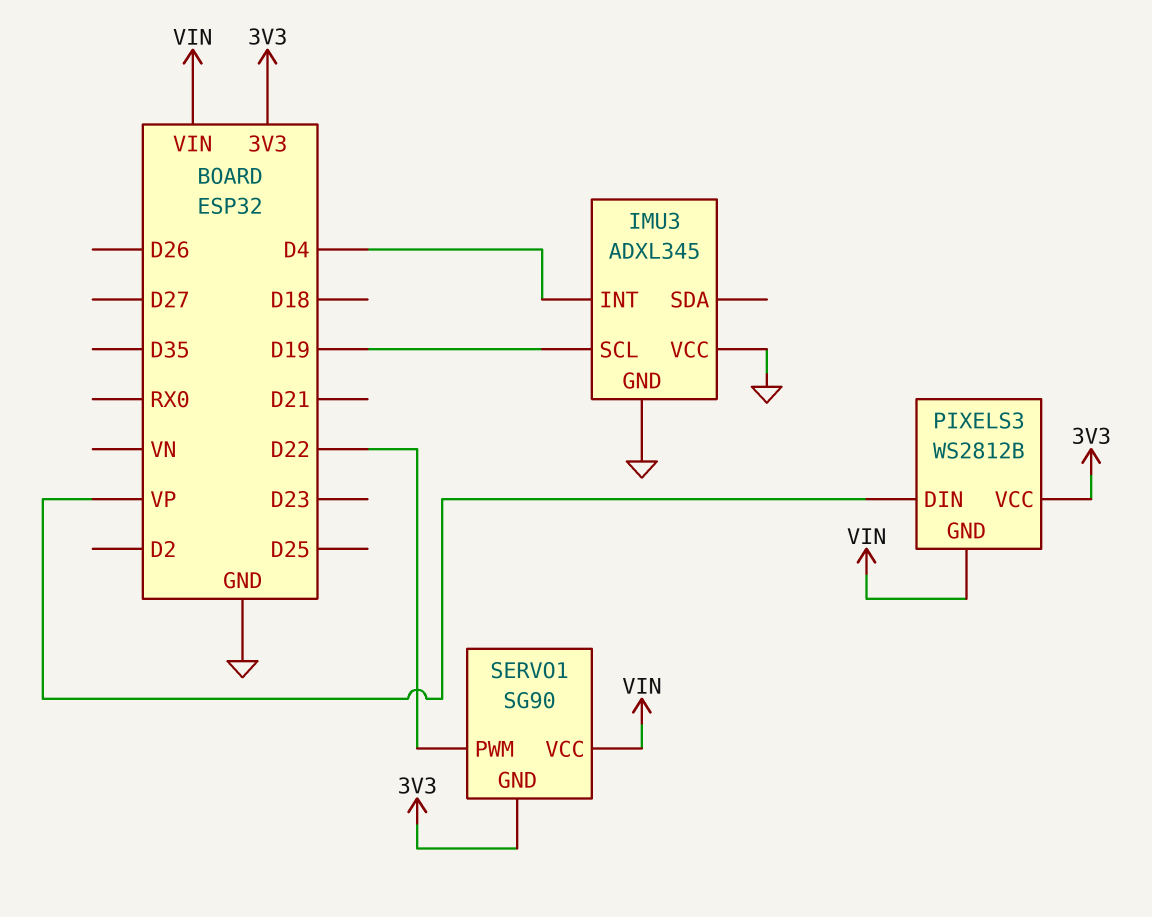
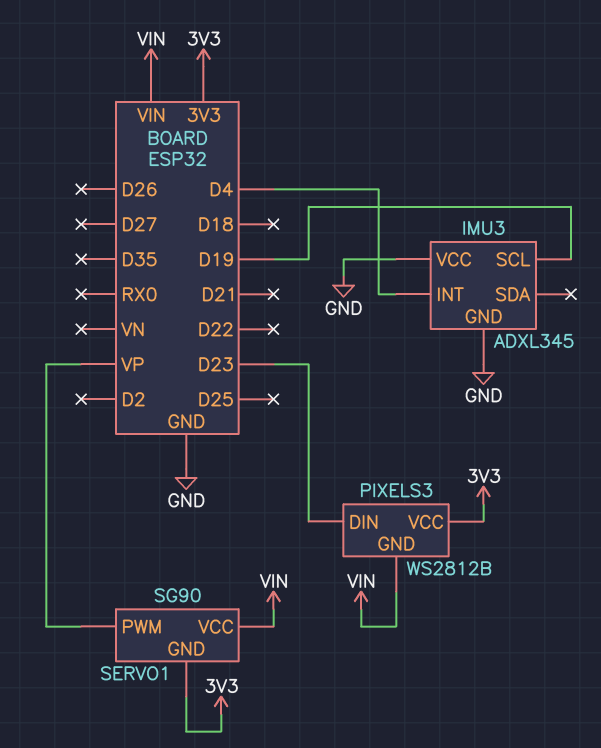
PIXELS3 pin DIN: VP -> D23
SERVO1 pin PWM: D22 -> VP

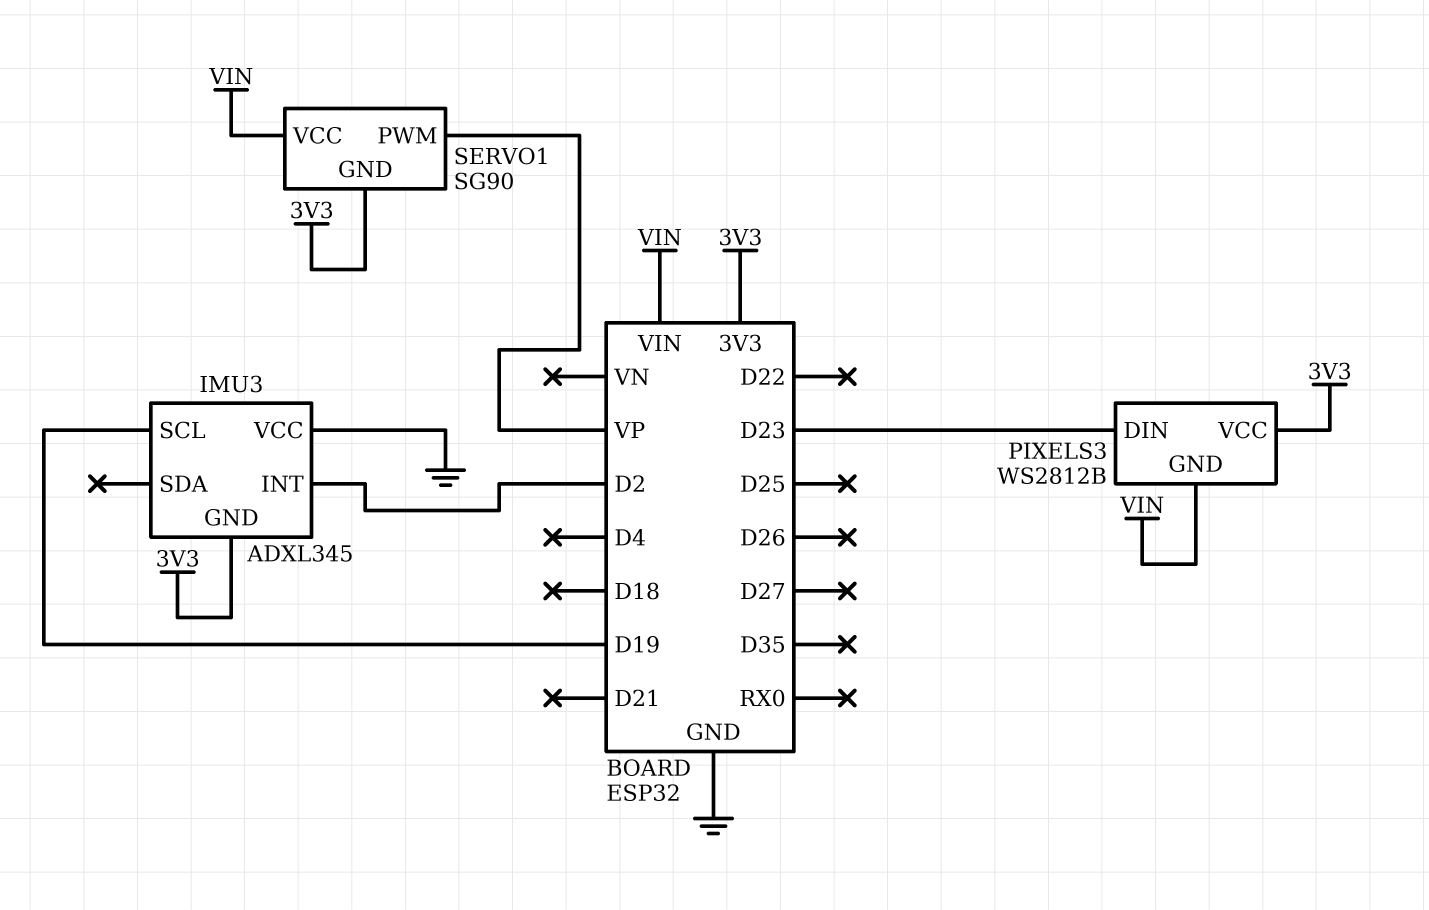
IMU3 pin GND: GND -> 3V3
IMU3 pin INT: D4 -> D2

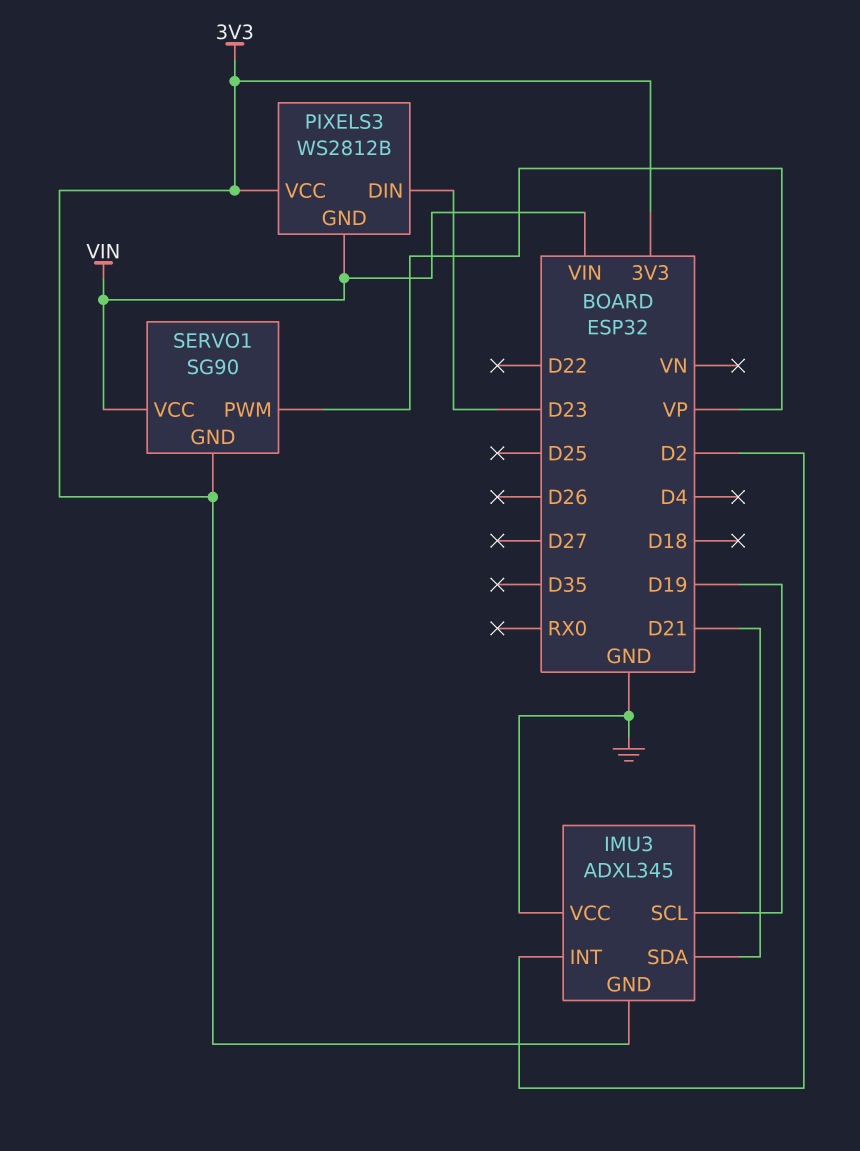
IMU3 pin SDA: none -> D21

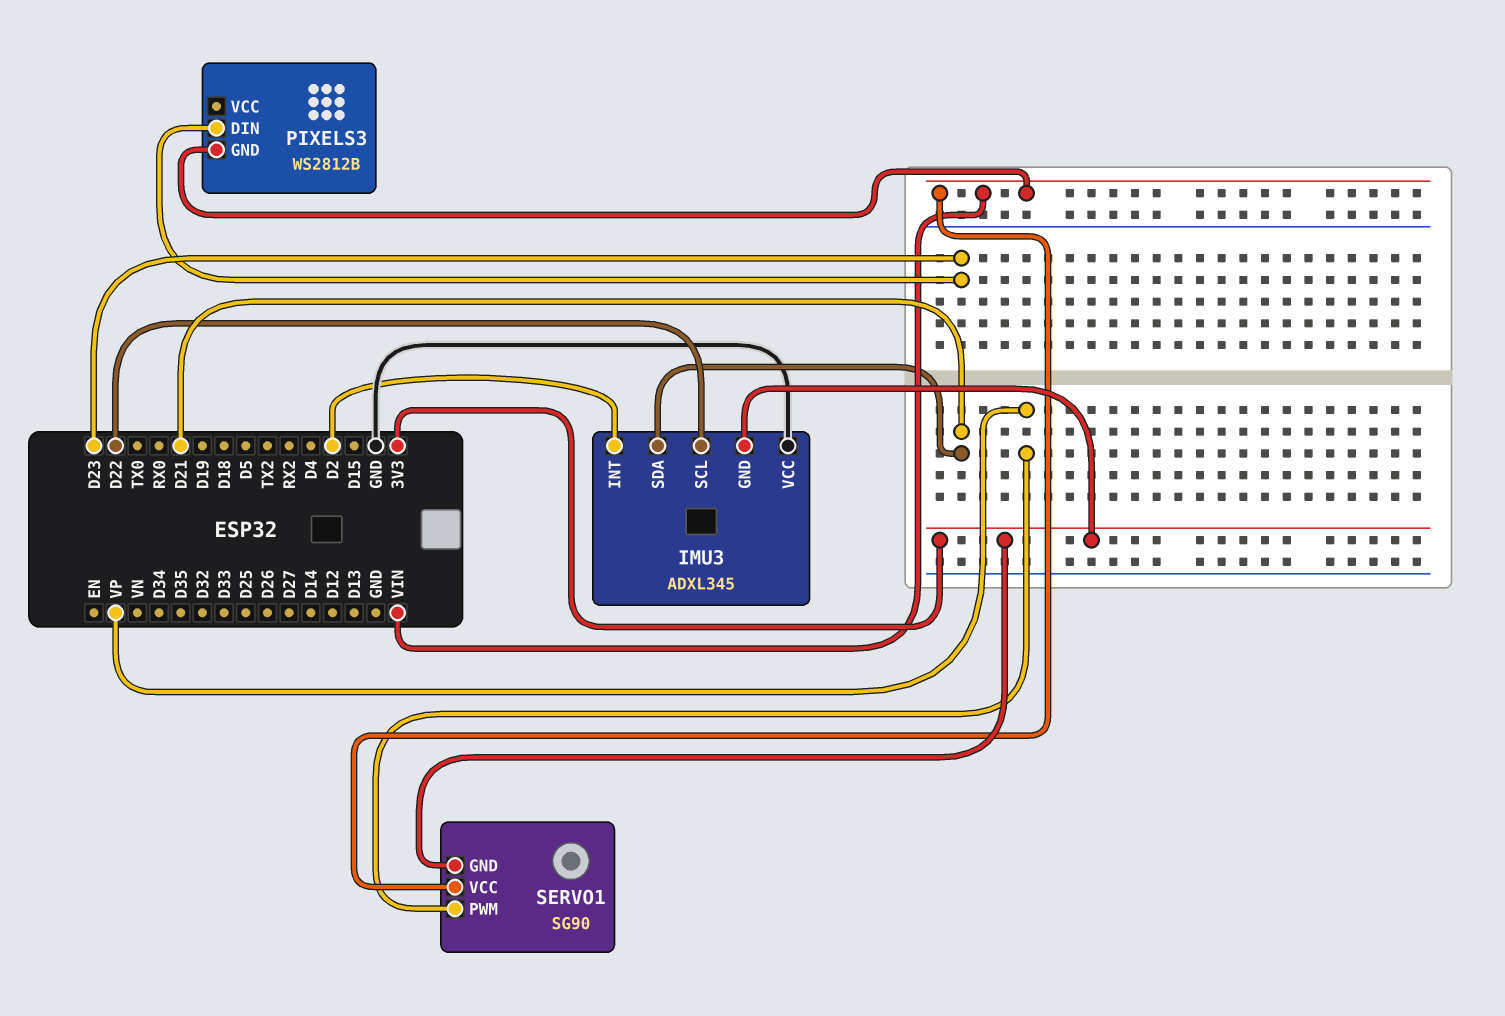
IMU3 pin SCL: D19 -> D22
PIXELS3 pin VCC: 3V3 -> none

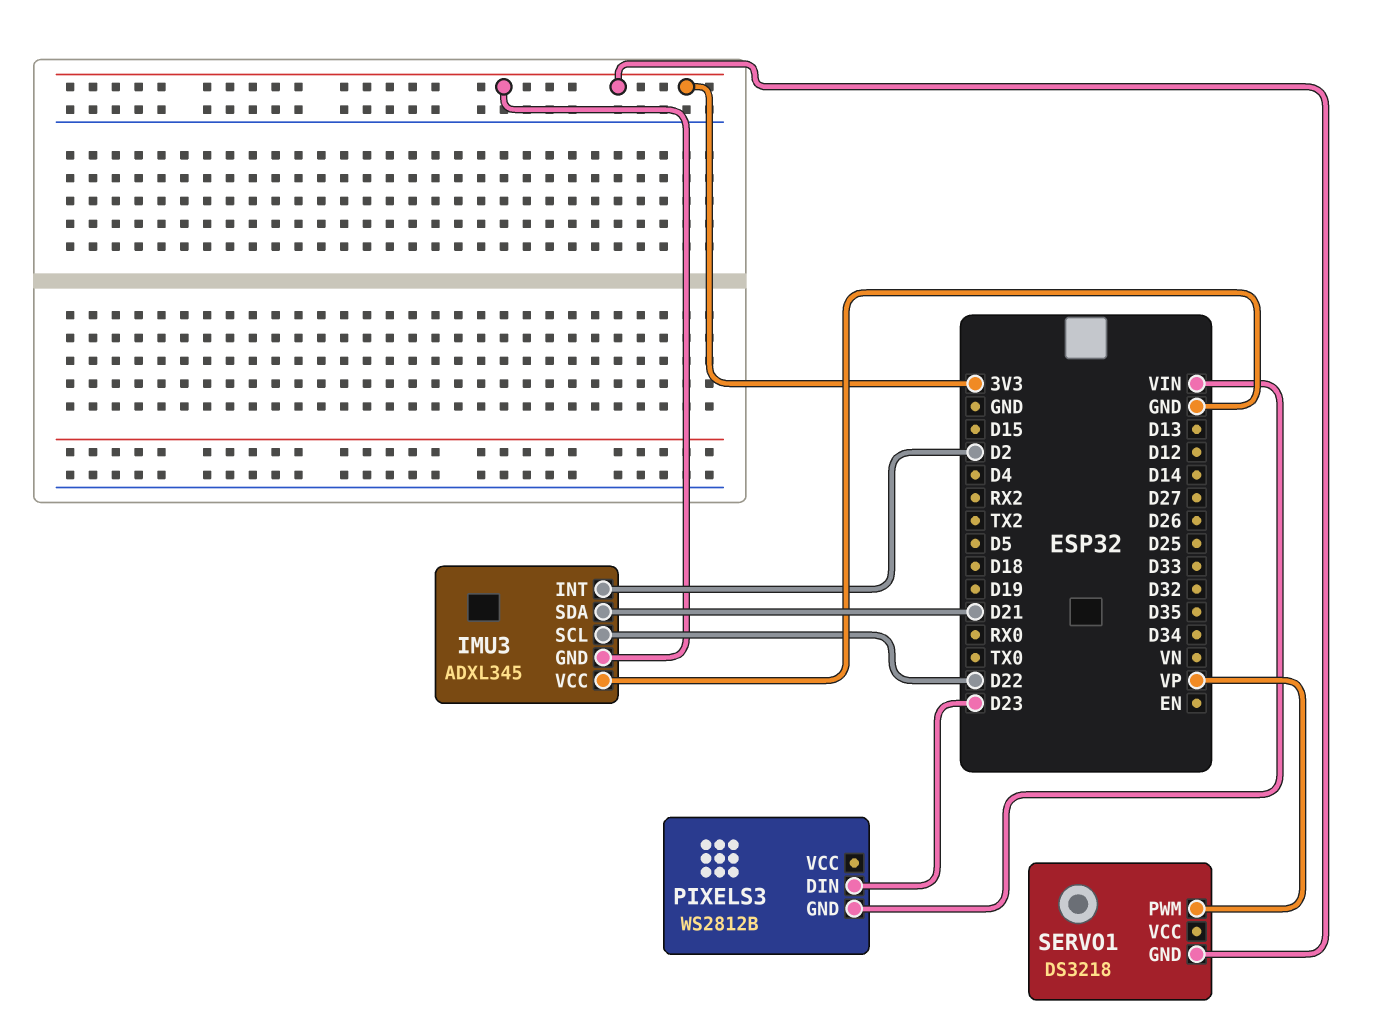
SERVO1: SG90 -> DS3218
SERVO1 pin VCC: VIN -> none

